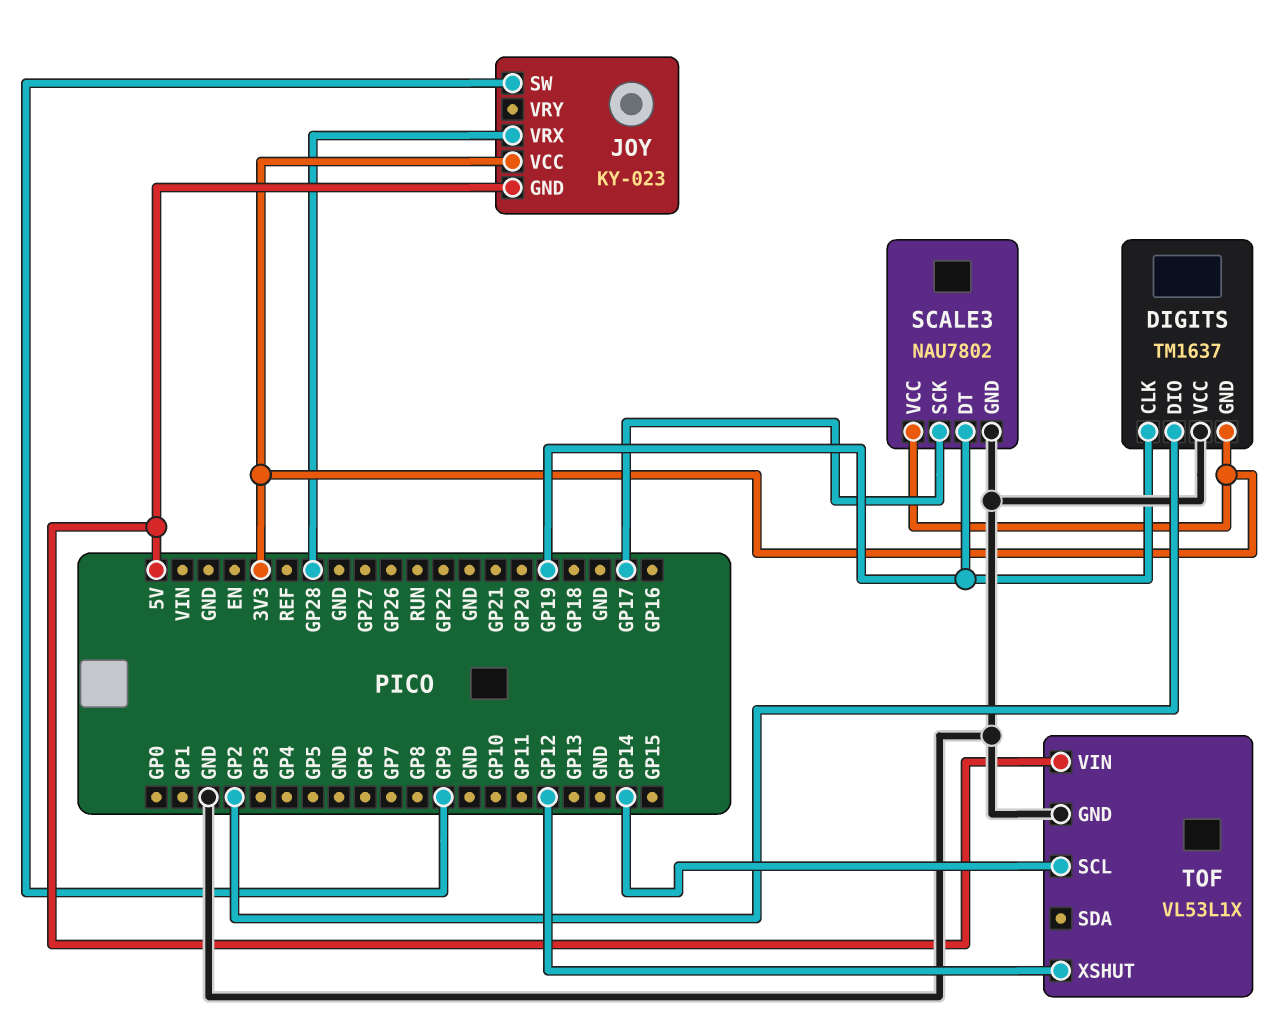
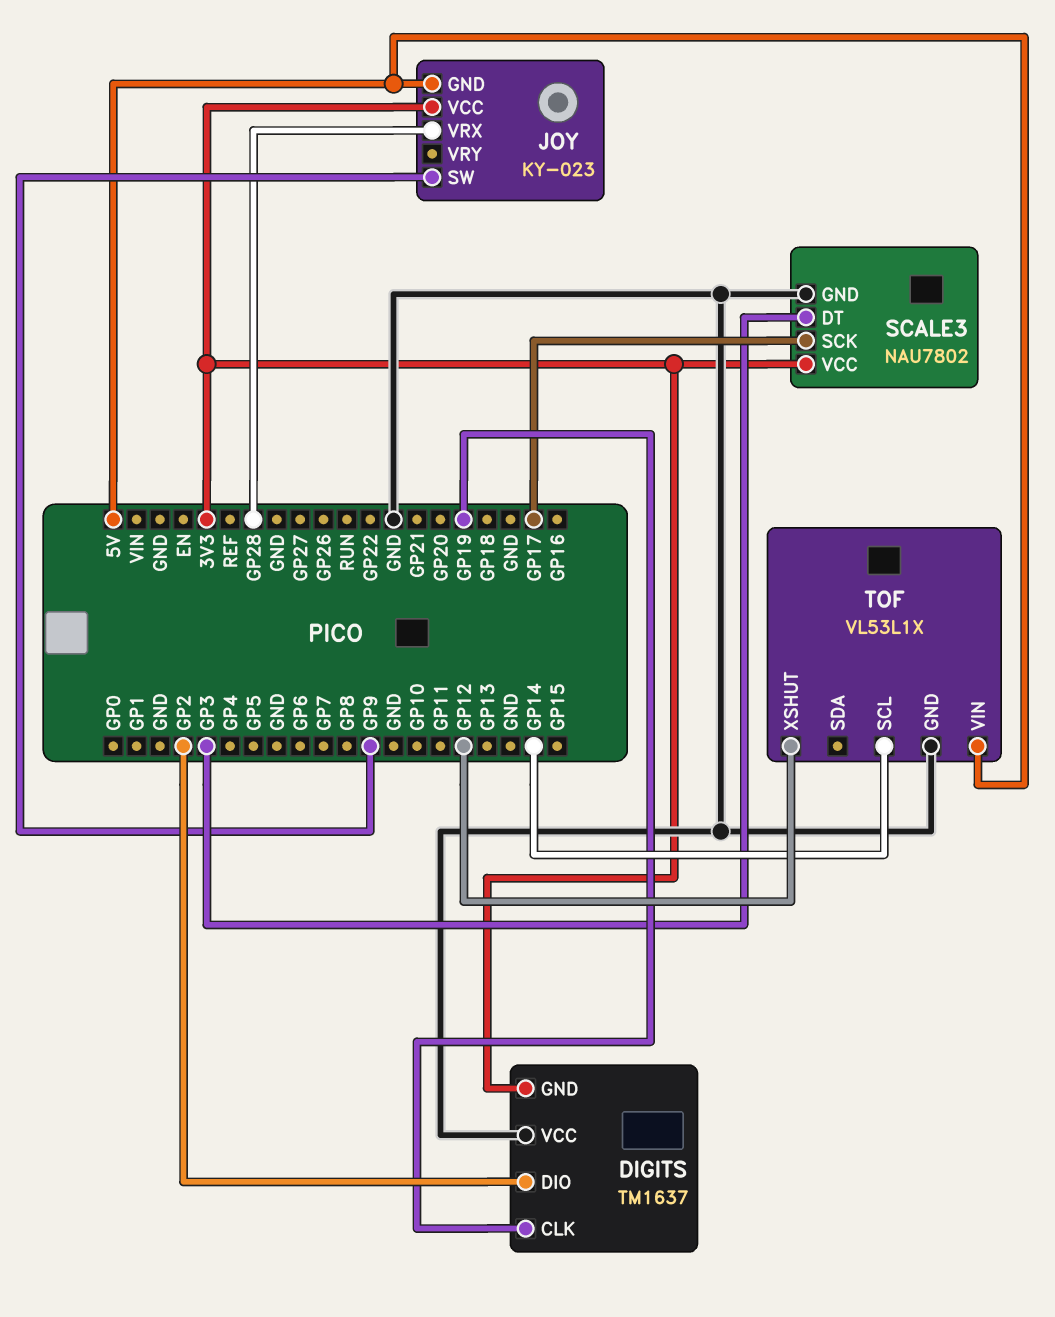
SCALE3 pin DT: GP19 -> GP3

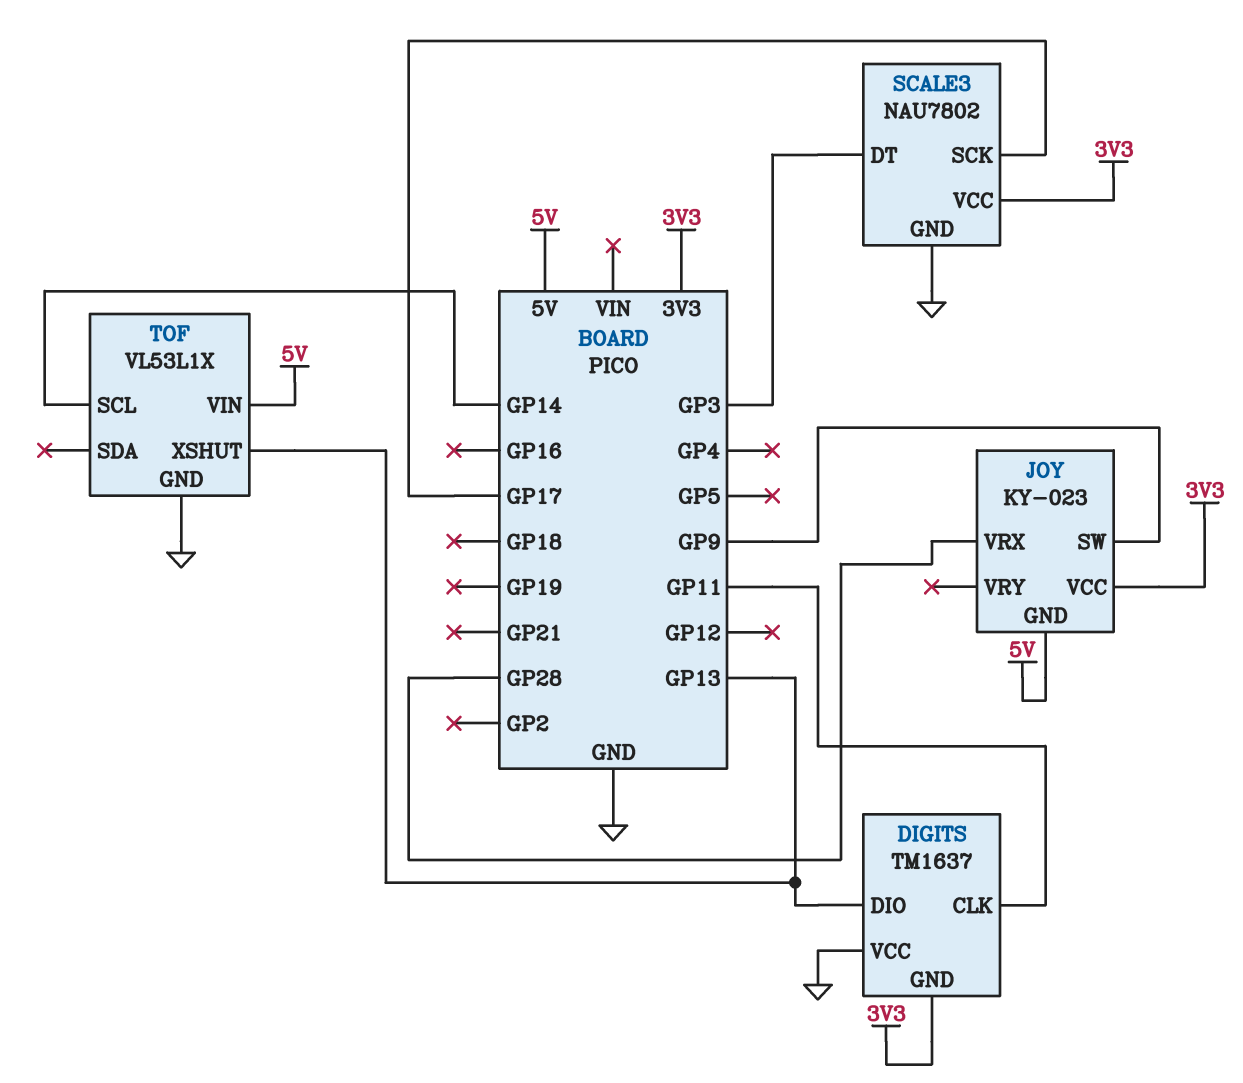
DIGITS pin CLK: GP19 -> GP11
DIGITS pin DIO: GP2 -> GP13
TOF pin XSHUT: GP12 -> GP13

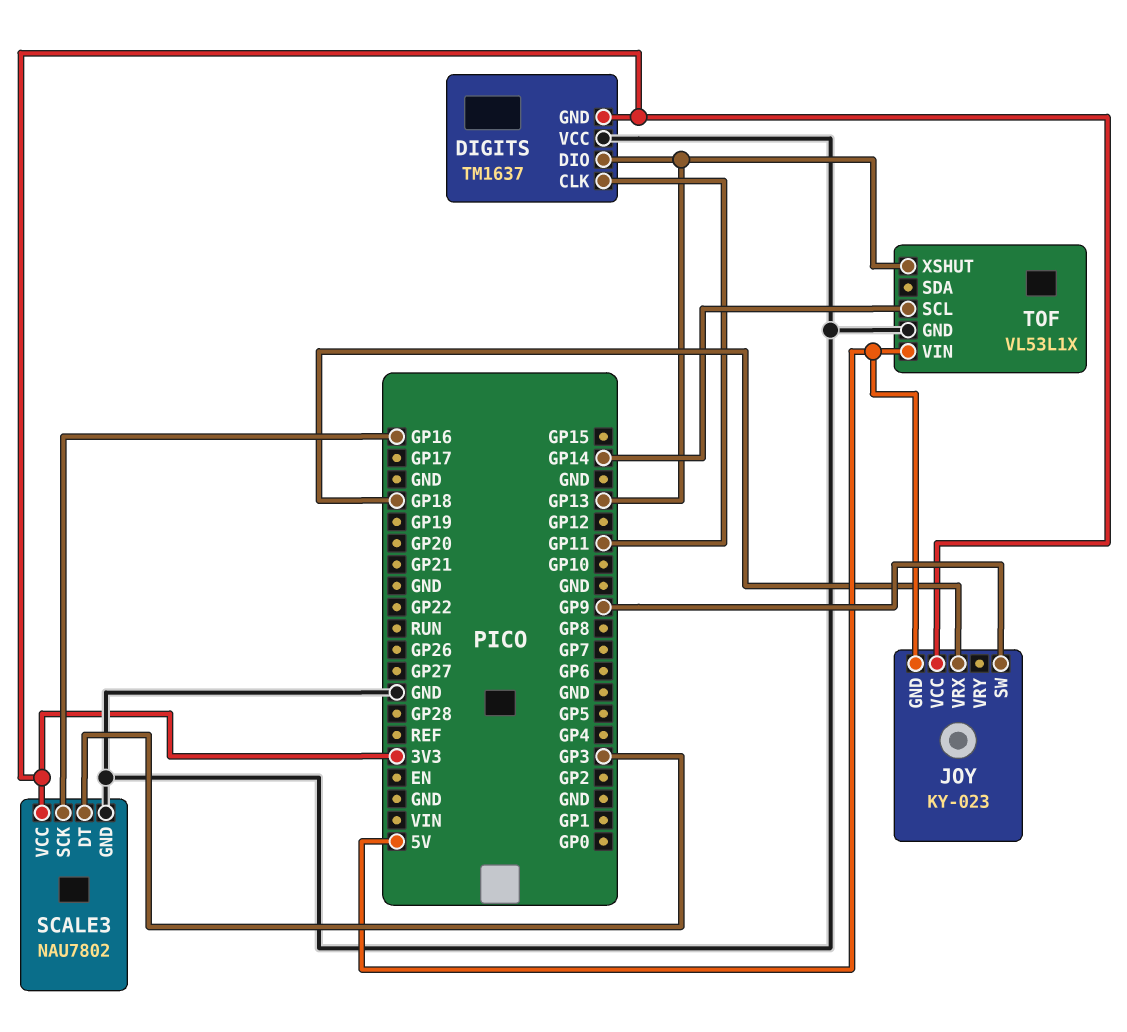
JOY pin VRX: GP28 -> GP18
SCALE3 pin SCK: GP17 -> GP16

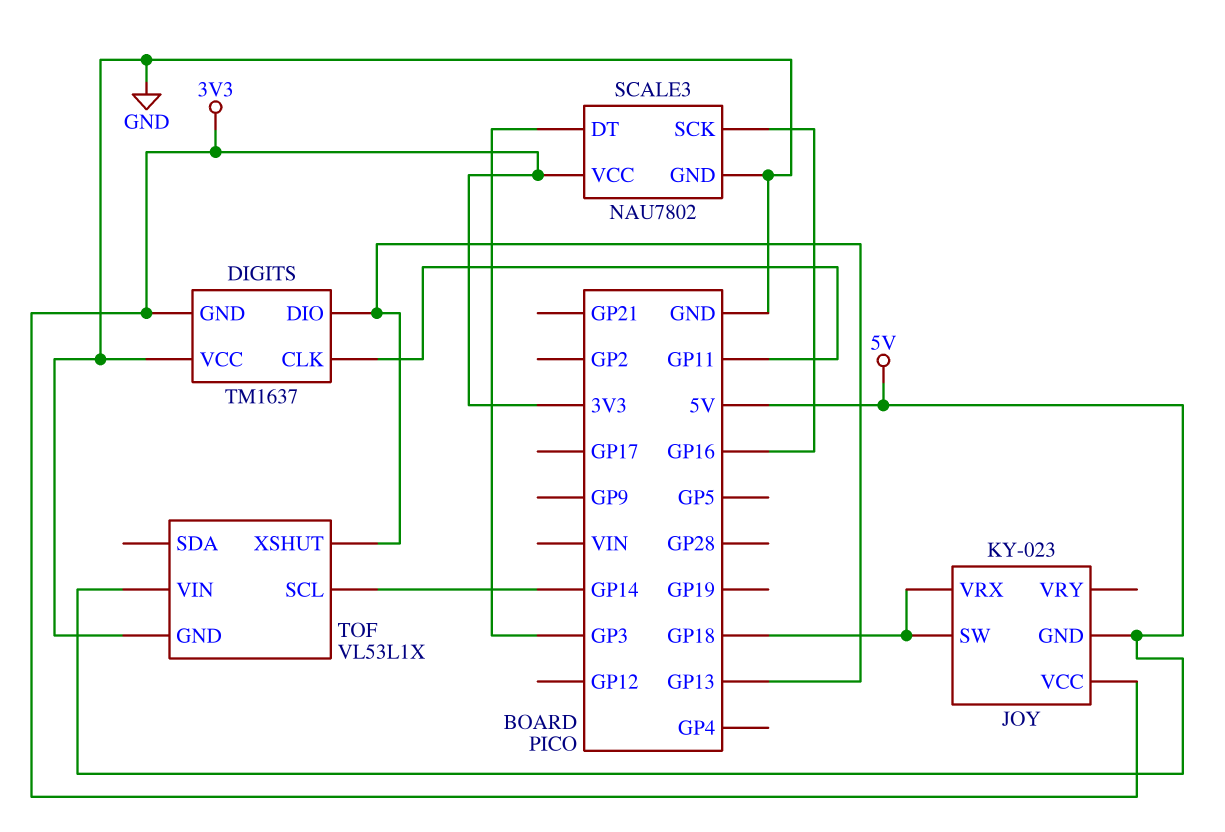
JOY pin SW: GP9 -> GP18

